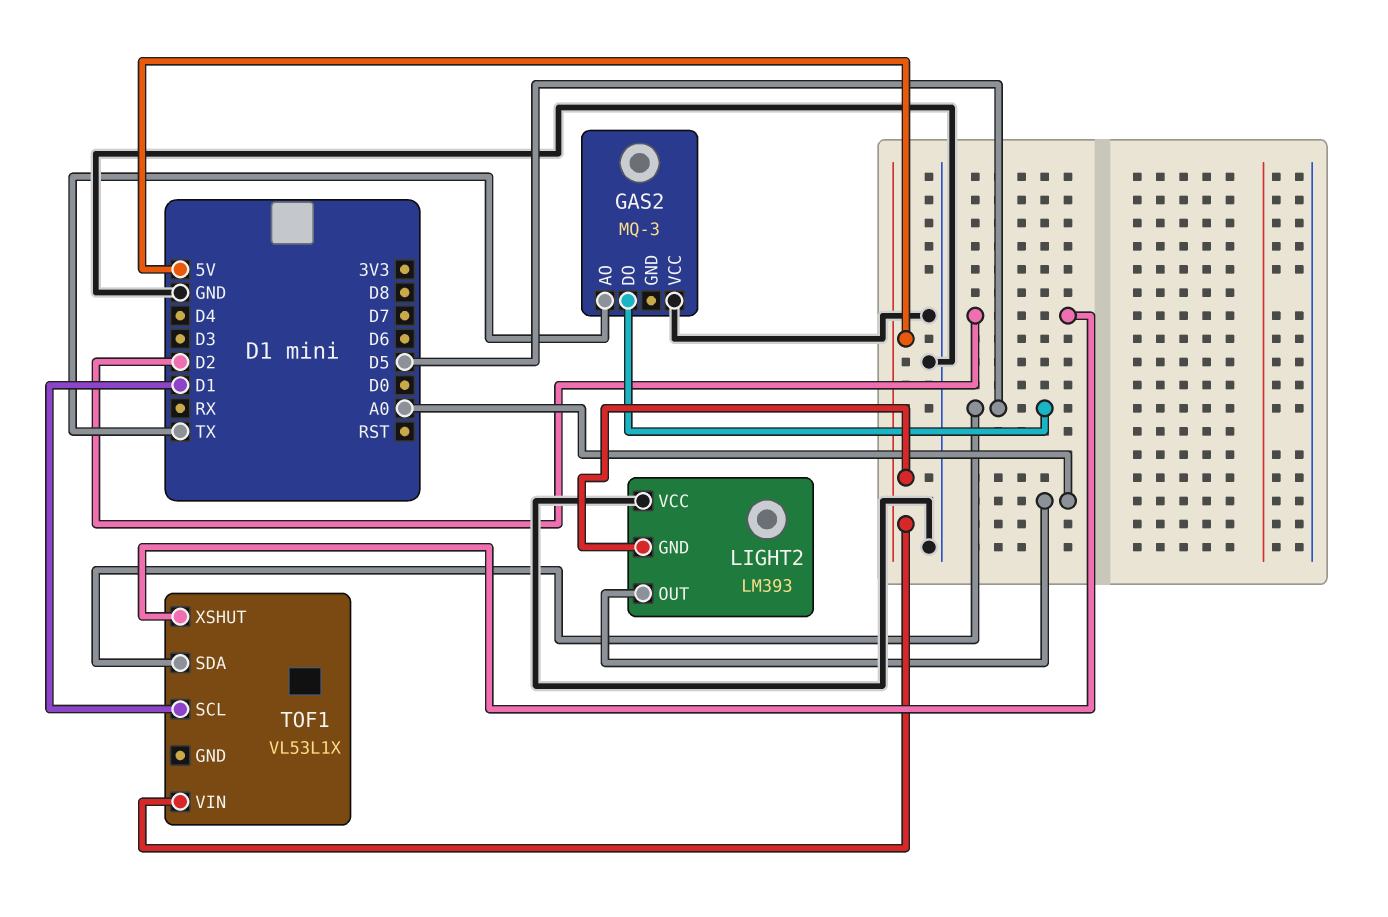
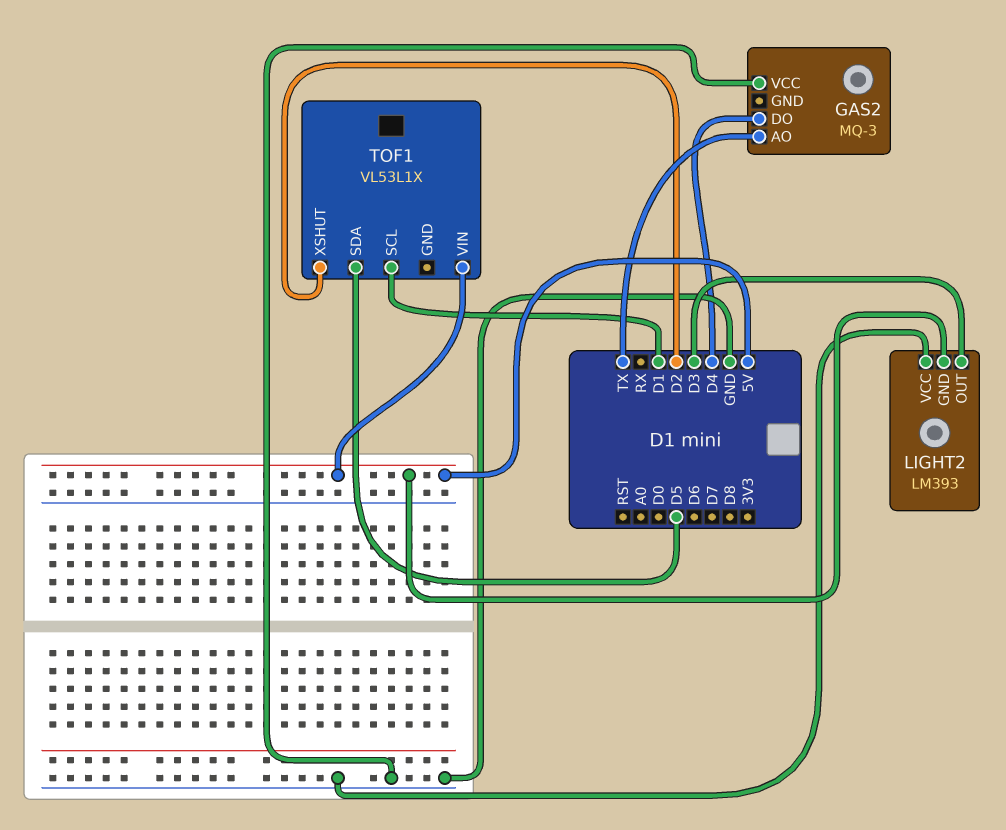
GAS2 pin DO: D5 -> D4
LIGHT2 pin OUT: A0 -> D3

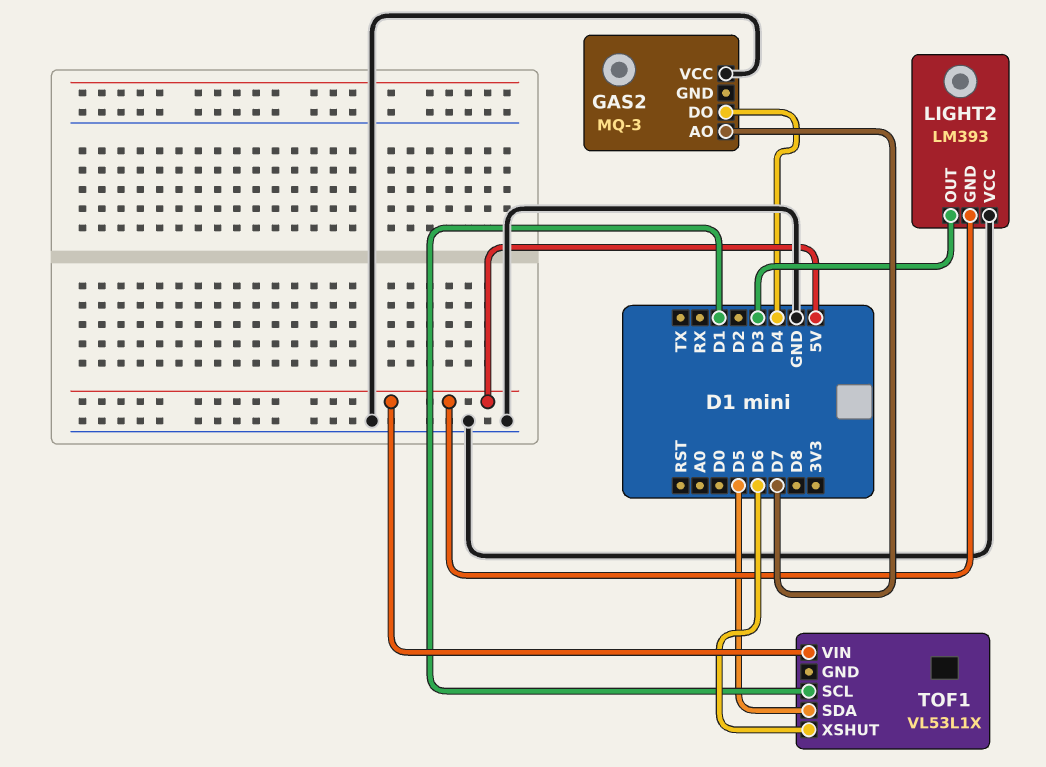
GAS2 pin AO: TX -> D7
TOF1 pin XSHUT: D2 -> D6

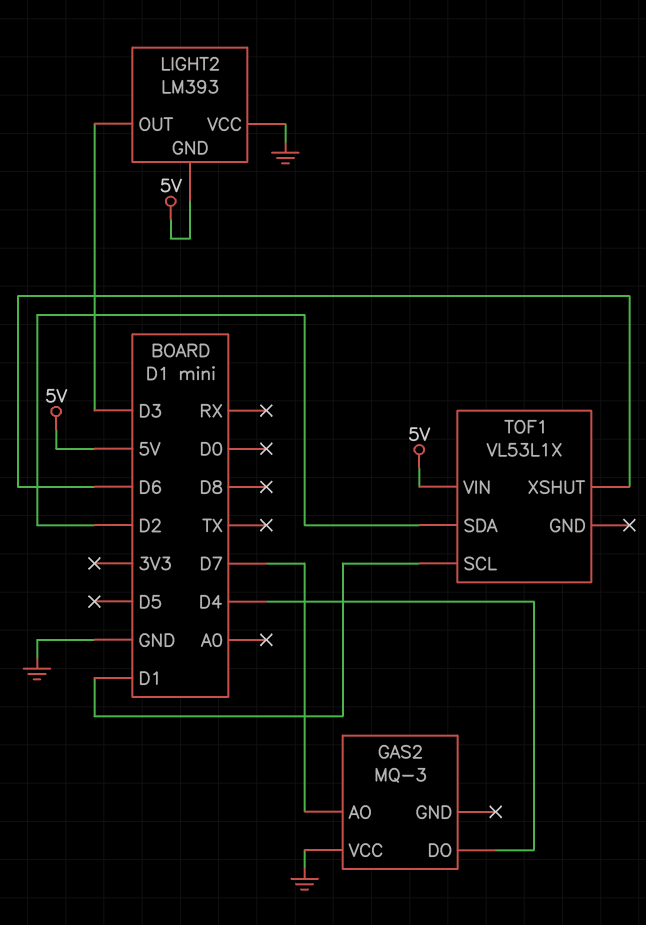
TOF1 pin SDA: D5 -> D2

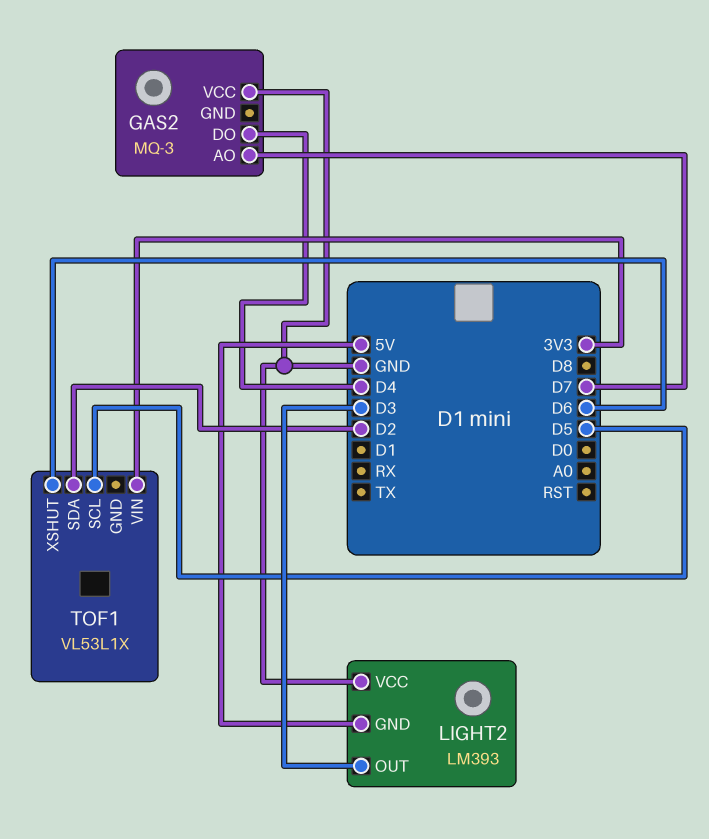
TOF1 pin SCL: D1 -> D5
TOF1 pin VIN: 5V -> 3V3

